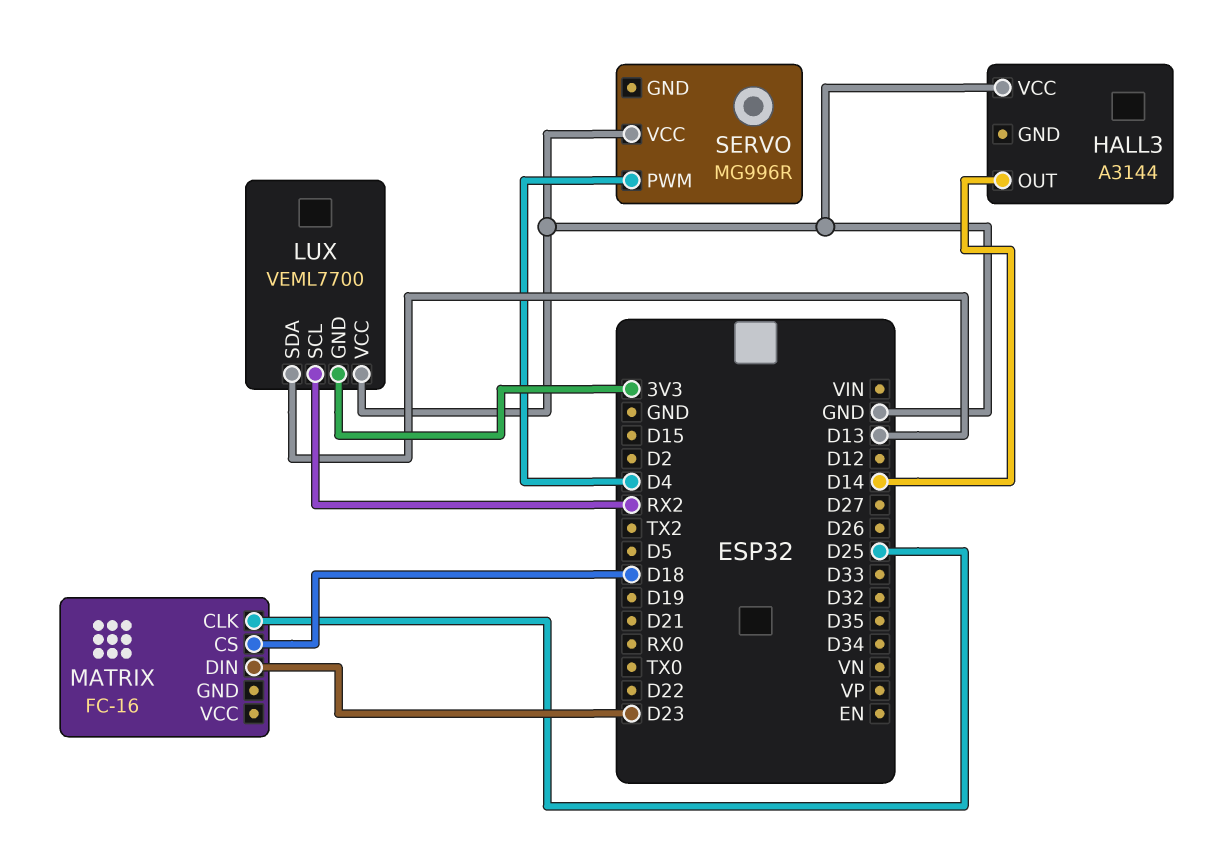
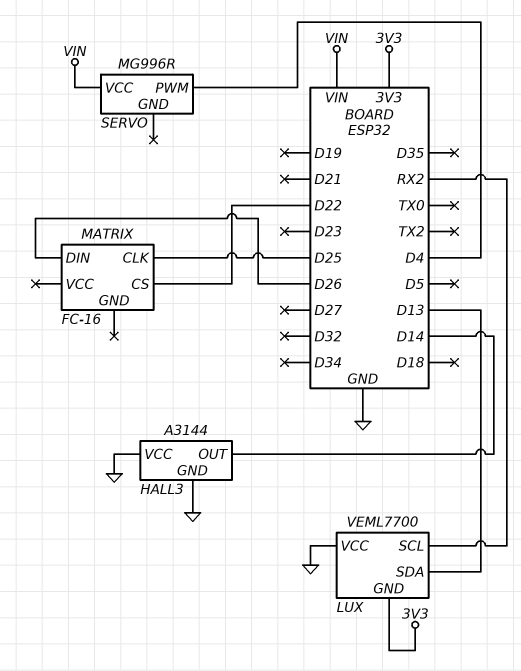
HALL3 pin GND: none -> GND
MATRIX pin CS: D18 -> D22
MATRIX pin DIN: D23 -> D26
SERVO pin VCC: GND -> VIN

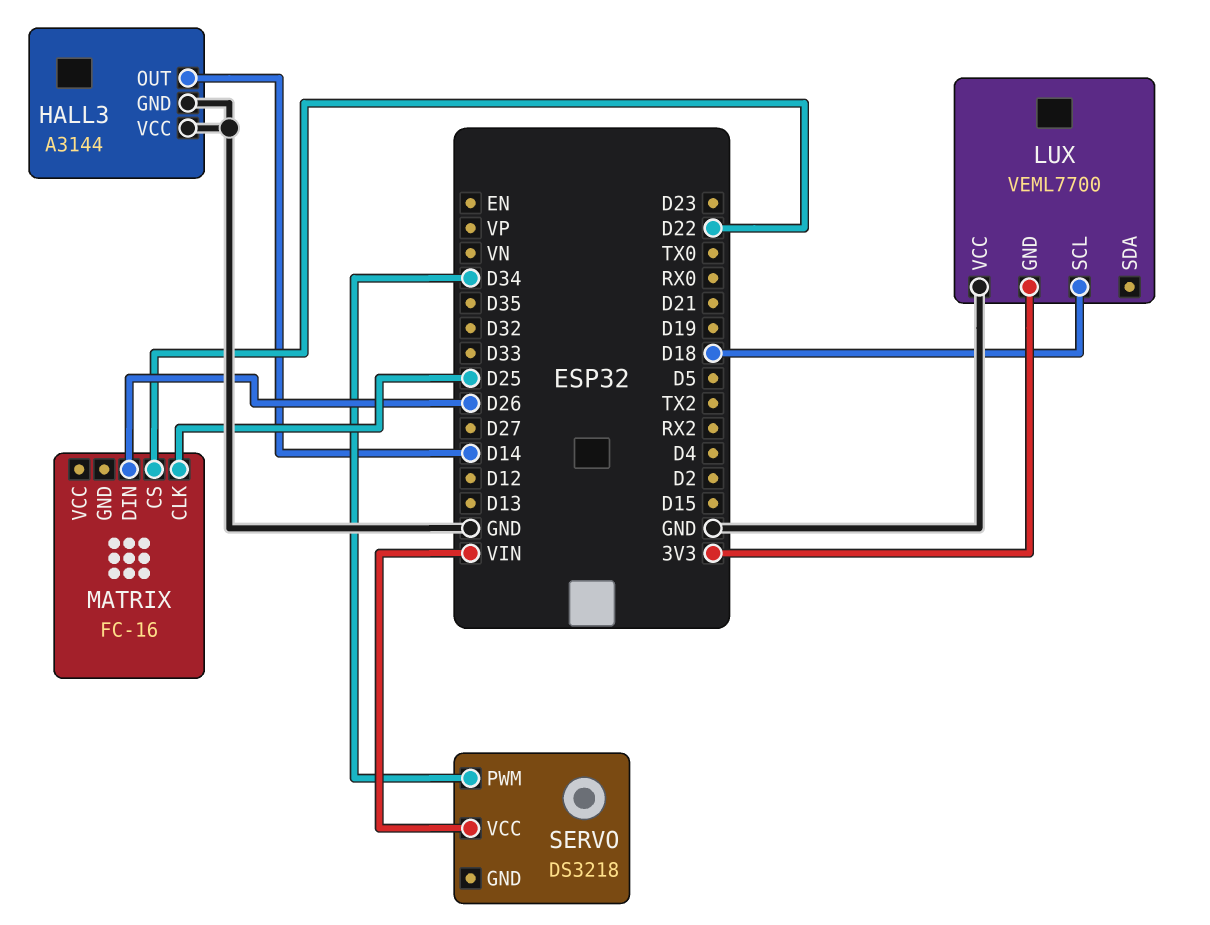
LUX pin SCL: RX2 -> D18
LUX pin SDA: D13 -> none
SERVO: MG996R -> DS3218
SERVO pin PWM: D4 -> D34

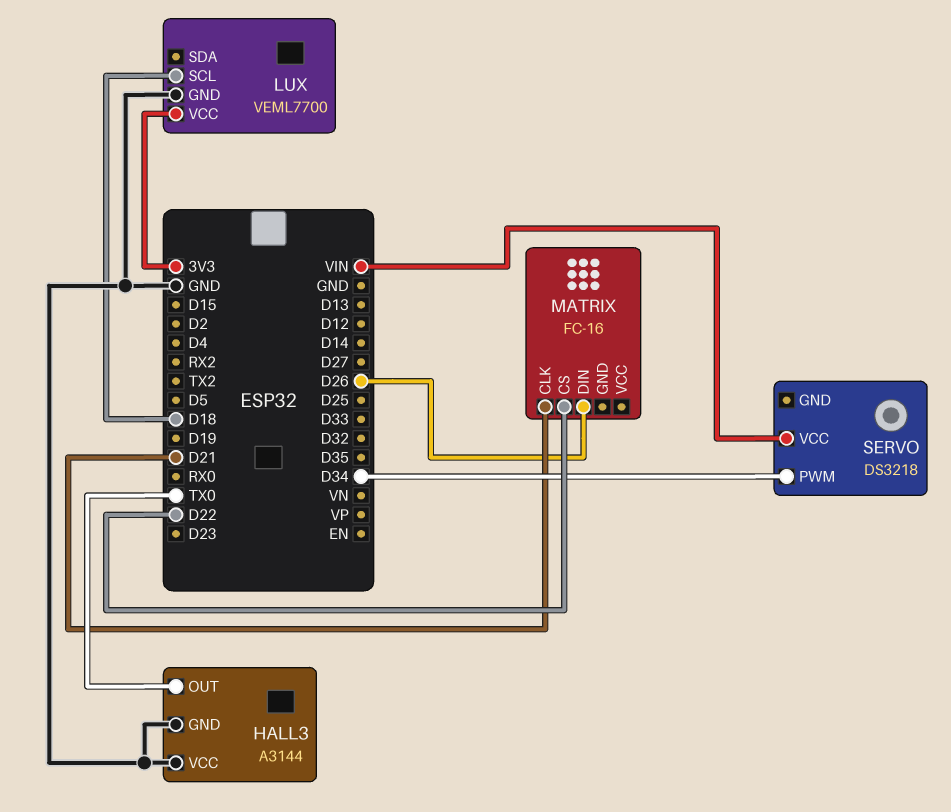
HALL3 pin OUT: D14 -> TX0
LUX pin GND: 3V3 -> GND
LUX pin VCC: GND -> 3V3
MATRIX pin CLK: D25 -> D21

